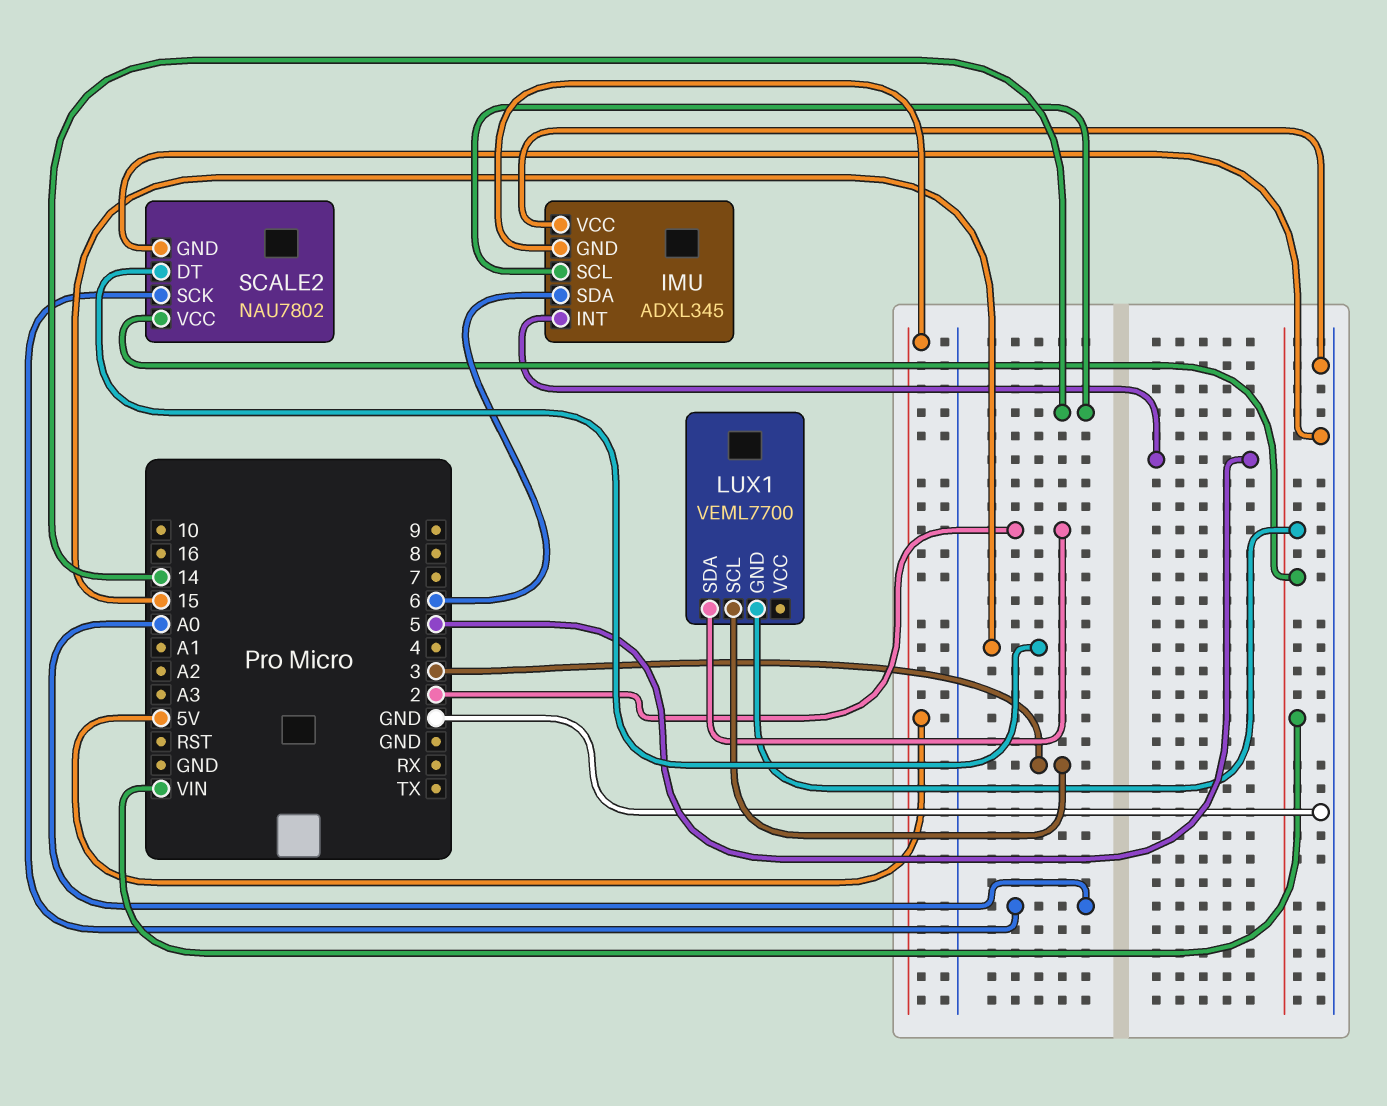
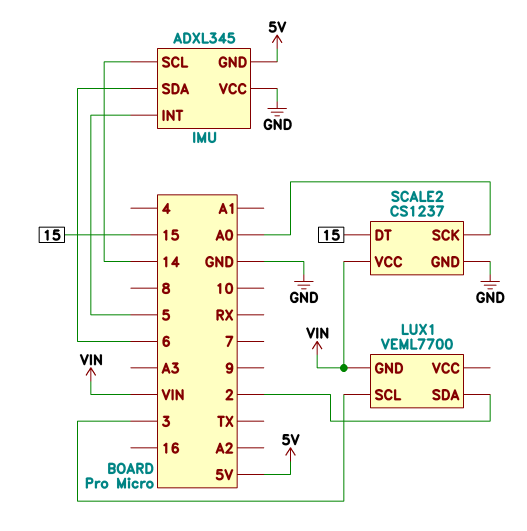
SCALE2: NAU7802 -> CS1237

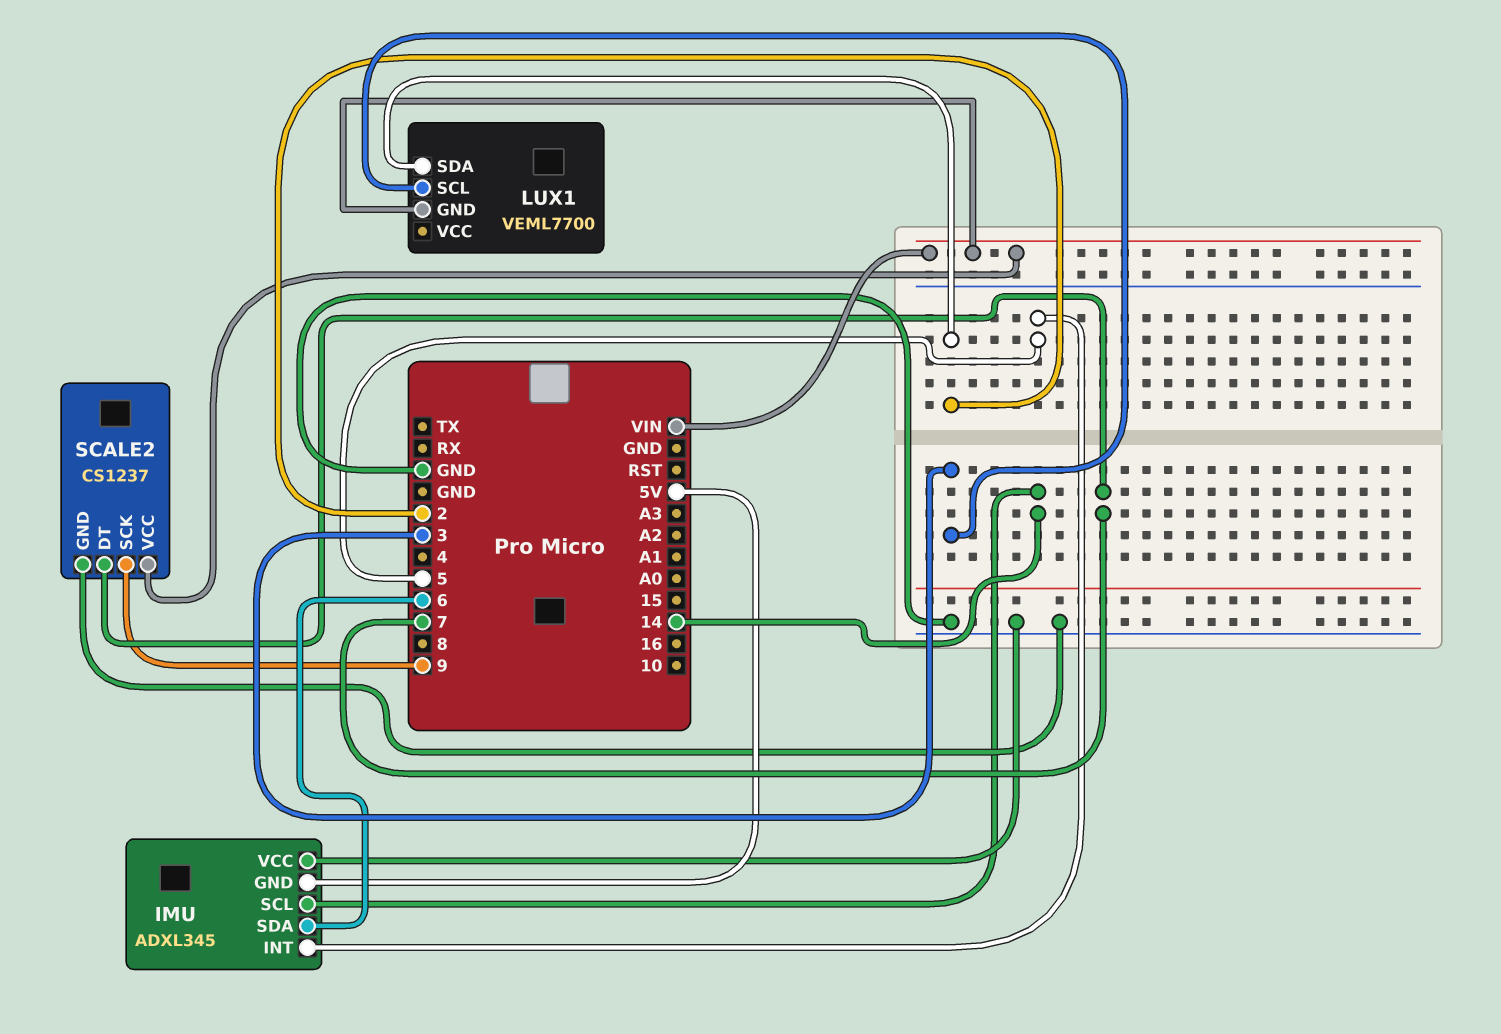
SCALE2 pin DT: 15 -> 7
SCALE2 pin SCK: A0 -> 9

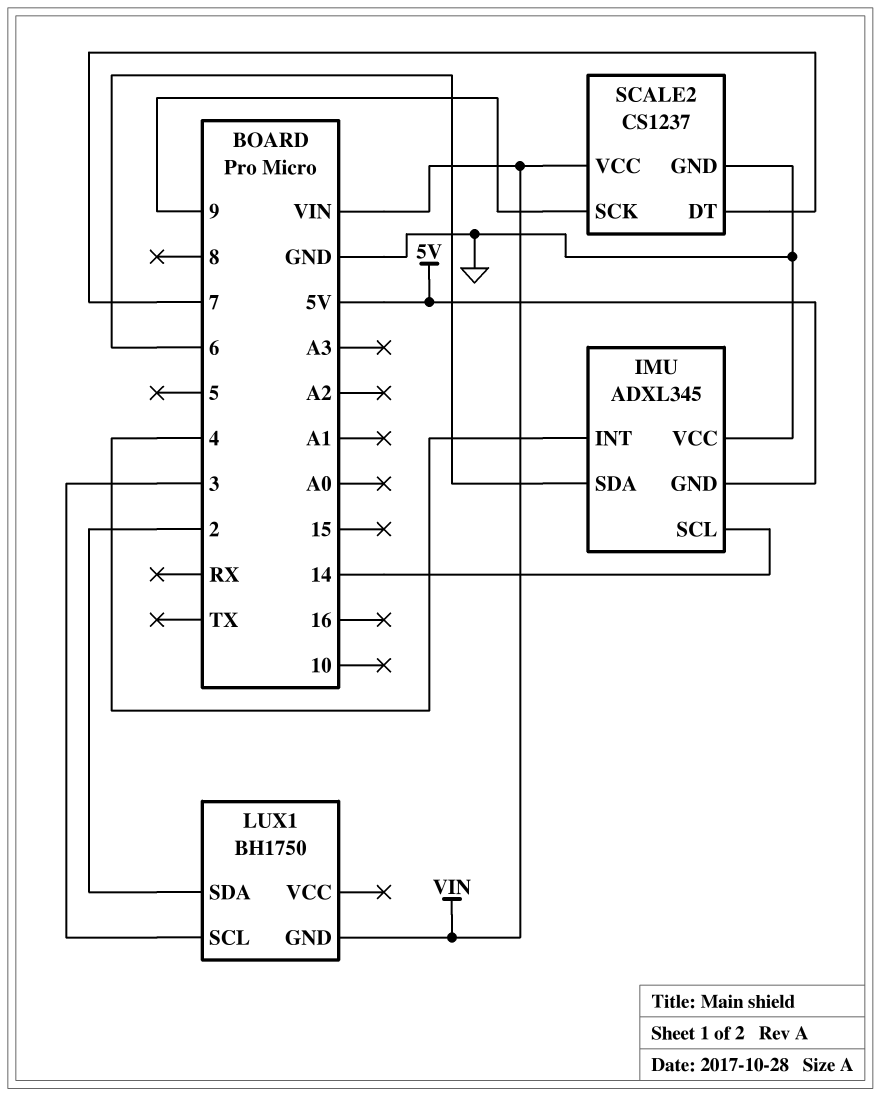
IMU pin INT: 5 -> 4
LUX1: VEML7700 -> BH1750

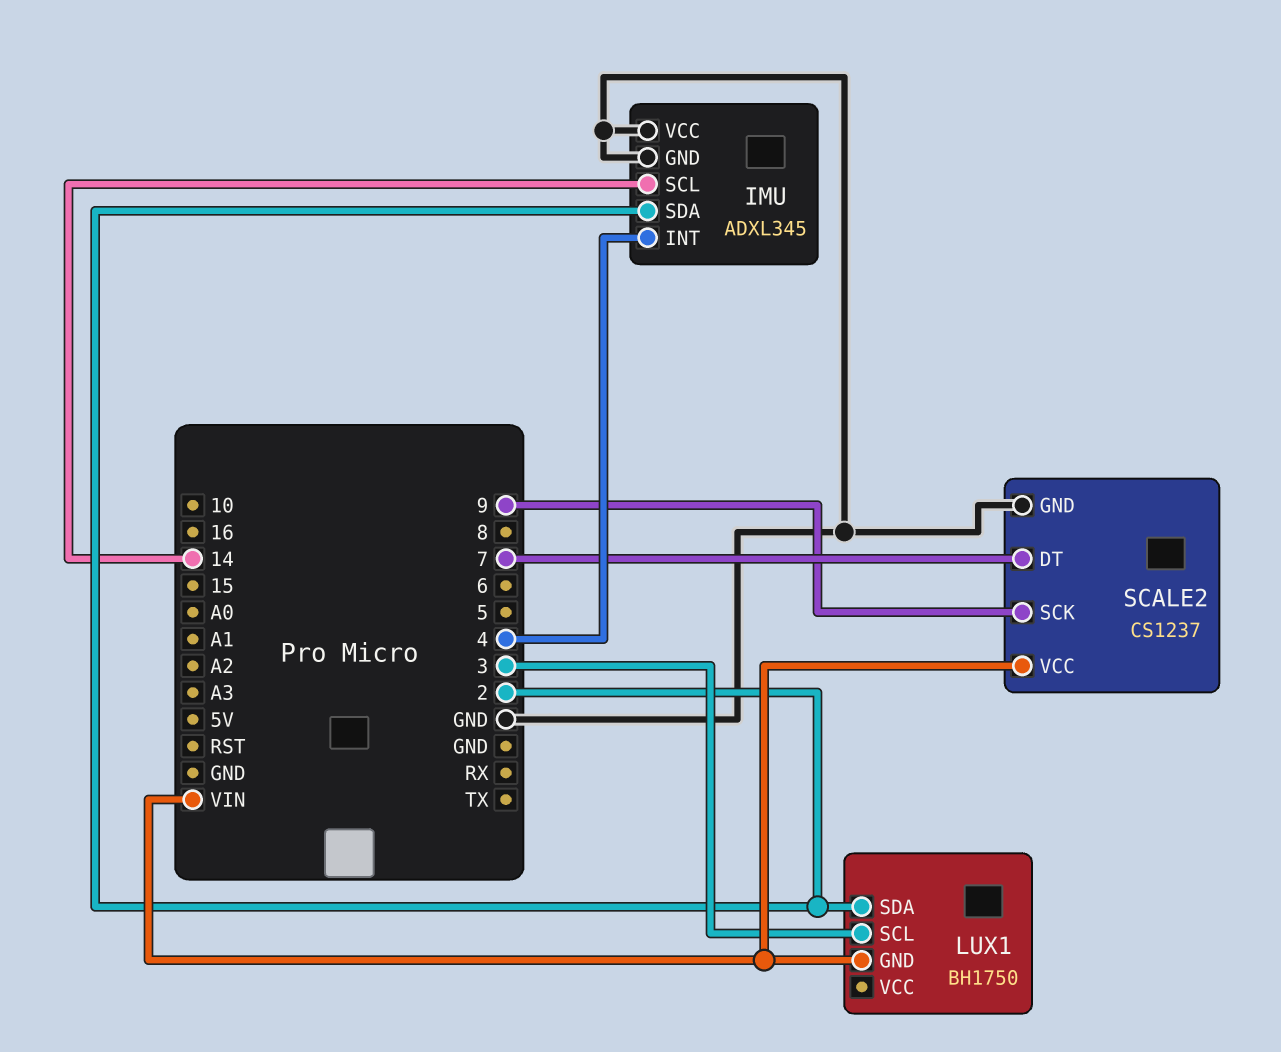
IMU pin GND: 5V -> GND
IMU pin SDA: 6 -> 2

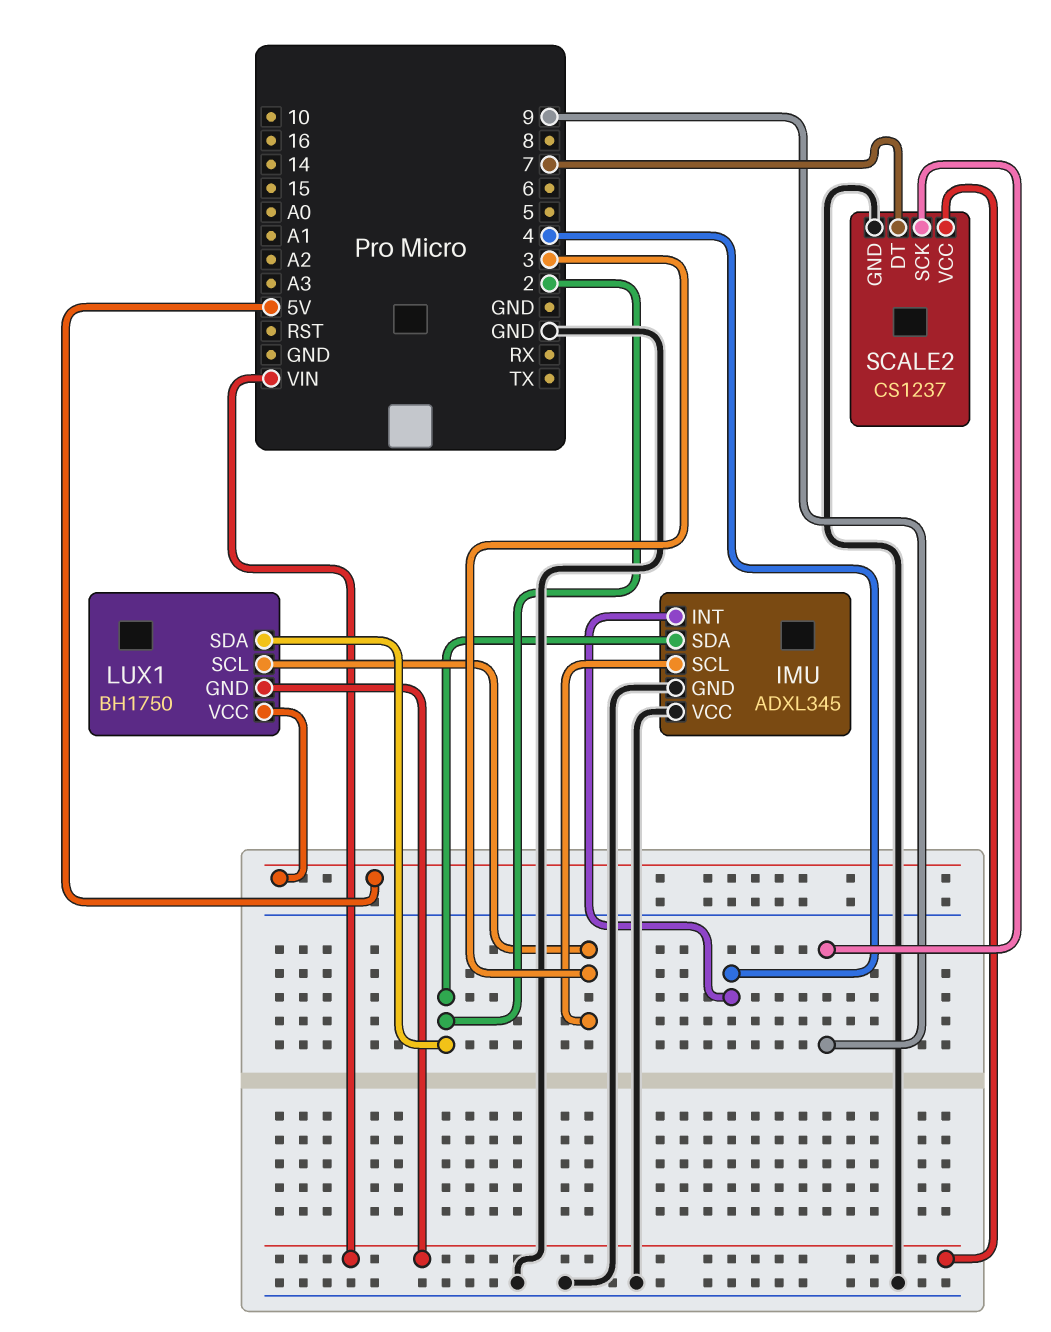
IMU pin SCL: 14 -> 3
LUX1 pin VCC: none -> 5V

